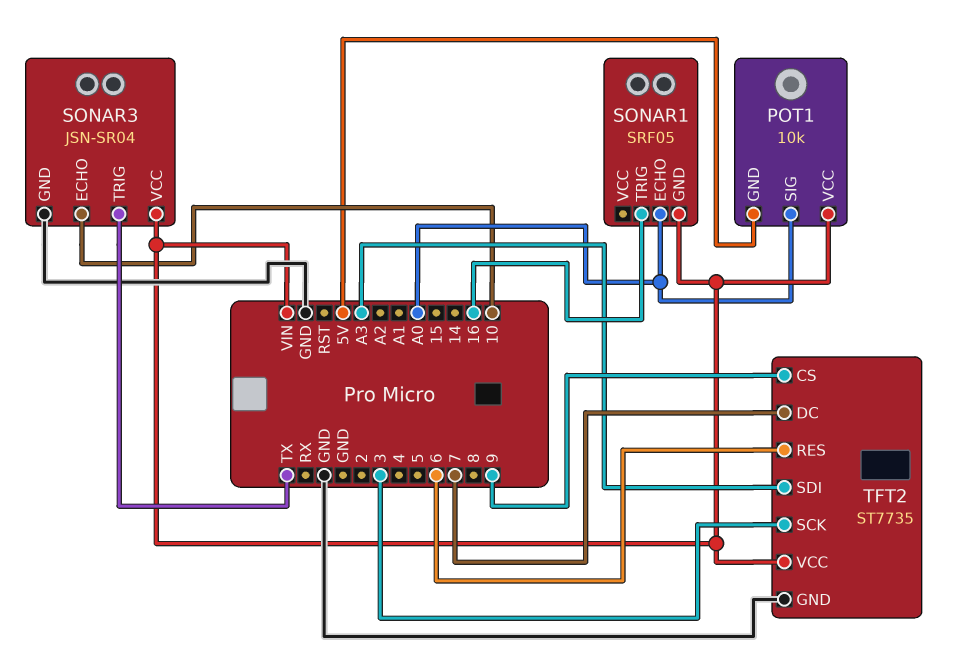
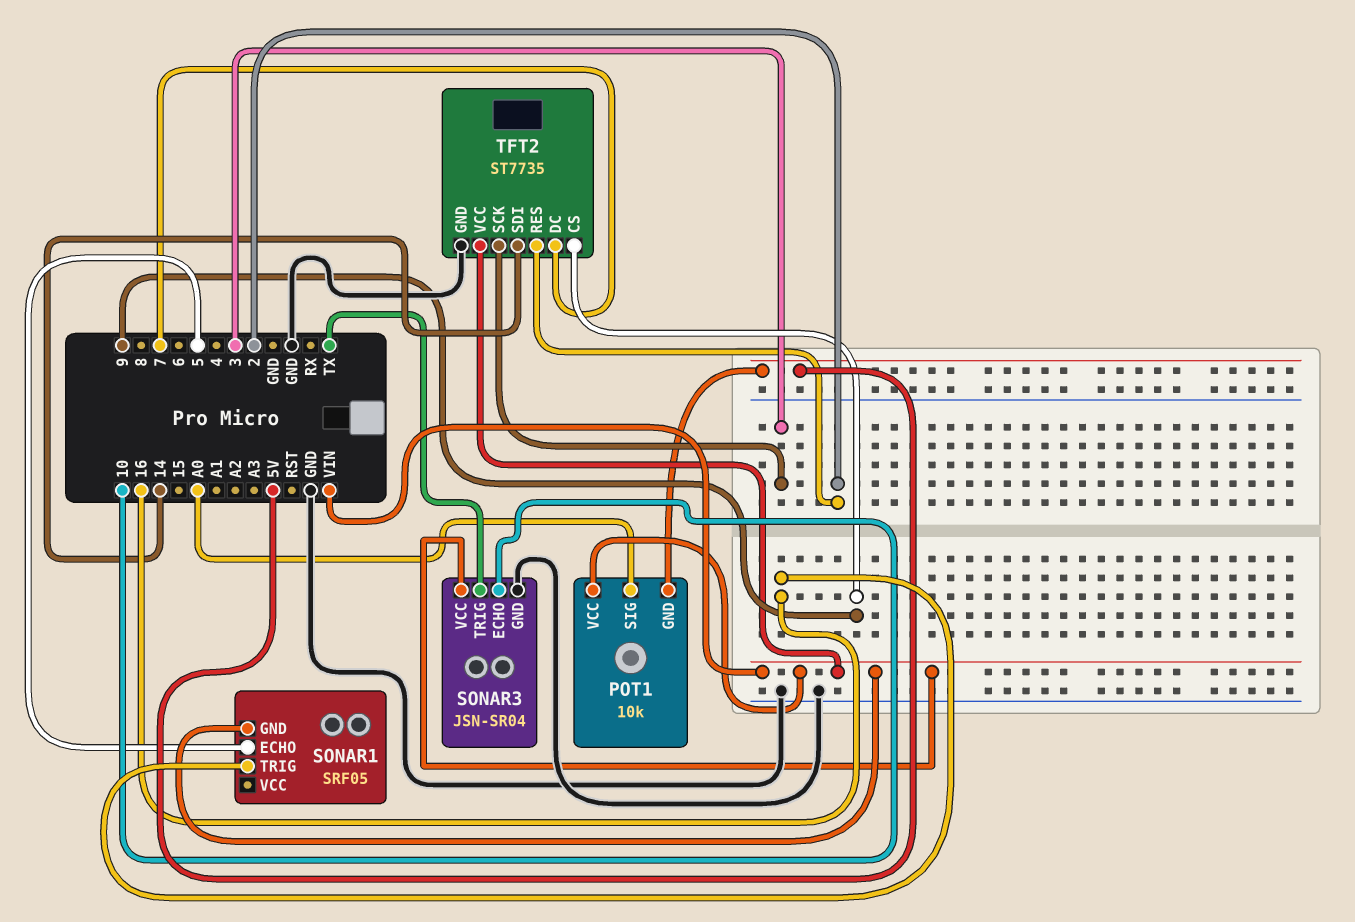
SONAR1 pin ECHO: A0 -> 5
TFT2 pin RES: 6 -> 2
TFT2 pin SDI: A3 -> 14

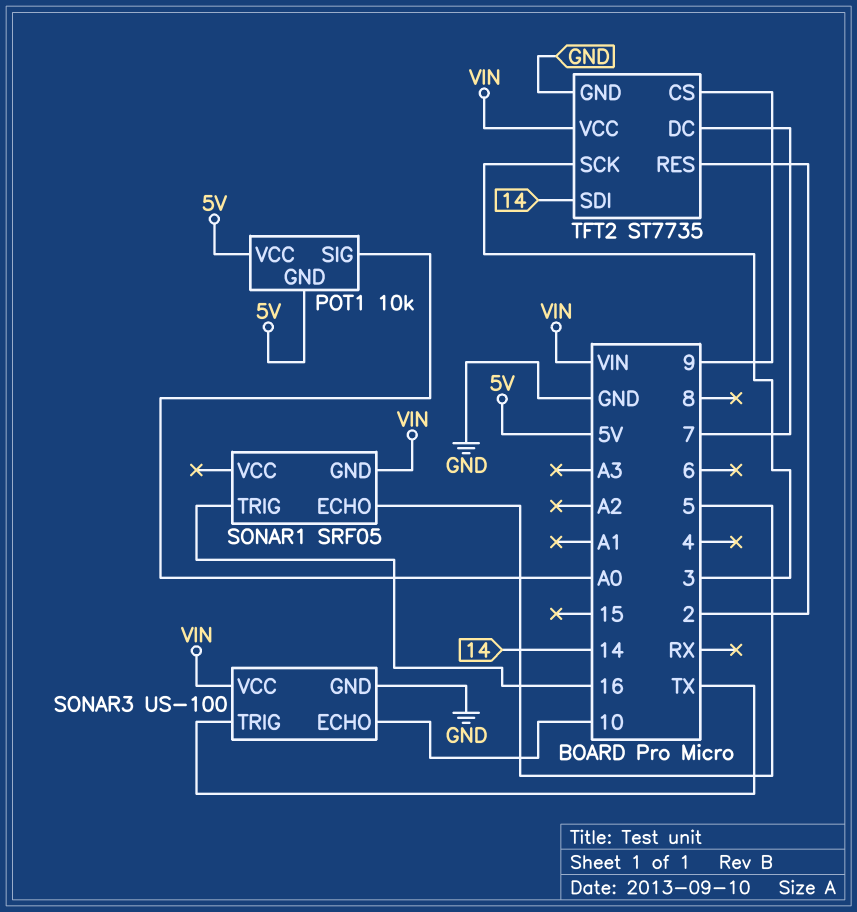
POT1 pin VCC: VIN -> 5V
SONAR3: JSN-SR04 -> US-100

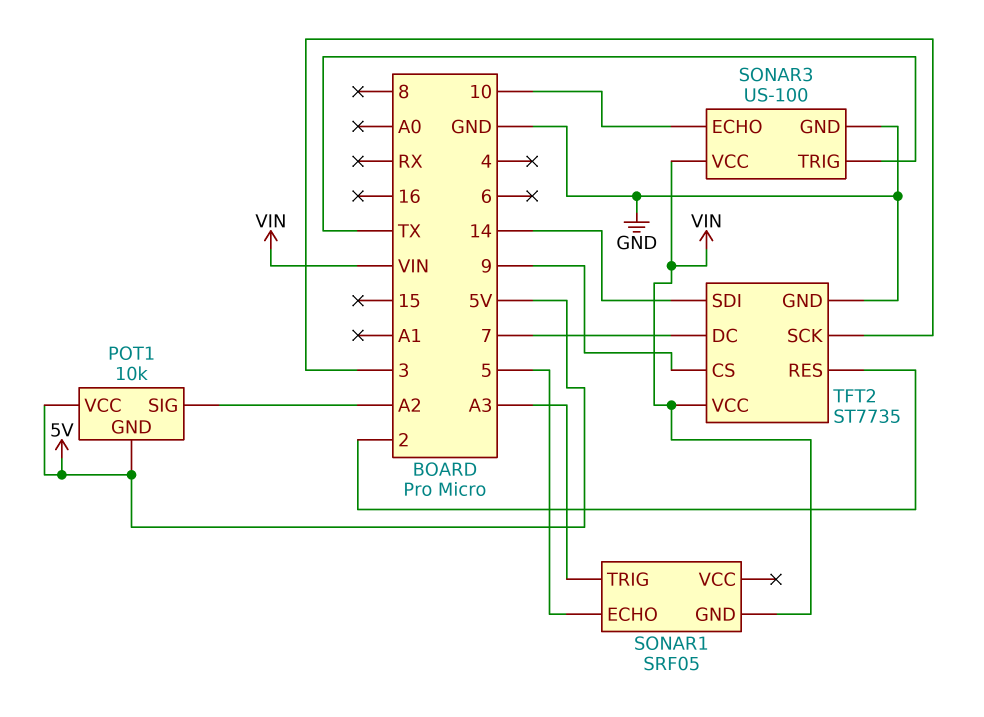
POT1 pin SIG: A0 -> A2
SONAR1 pin TRIG: 16 -> A3

